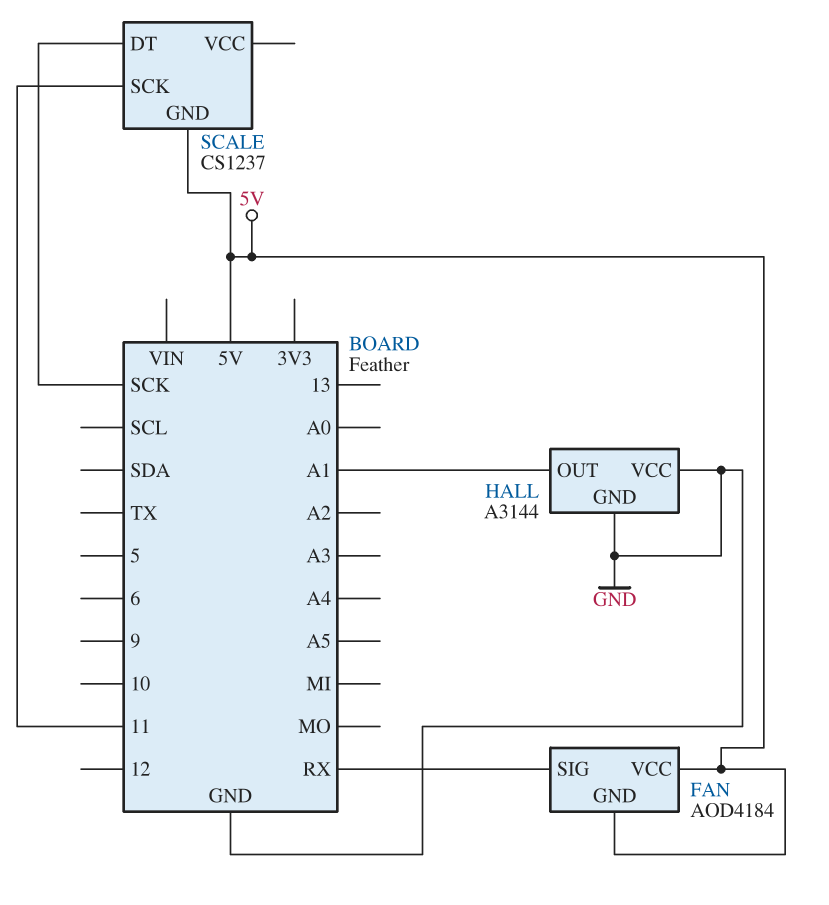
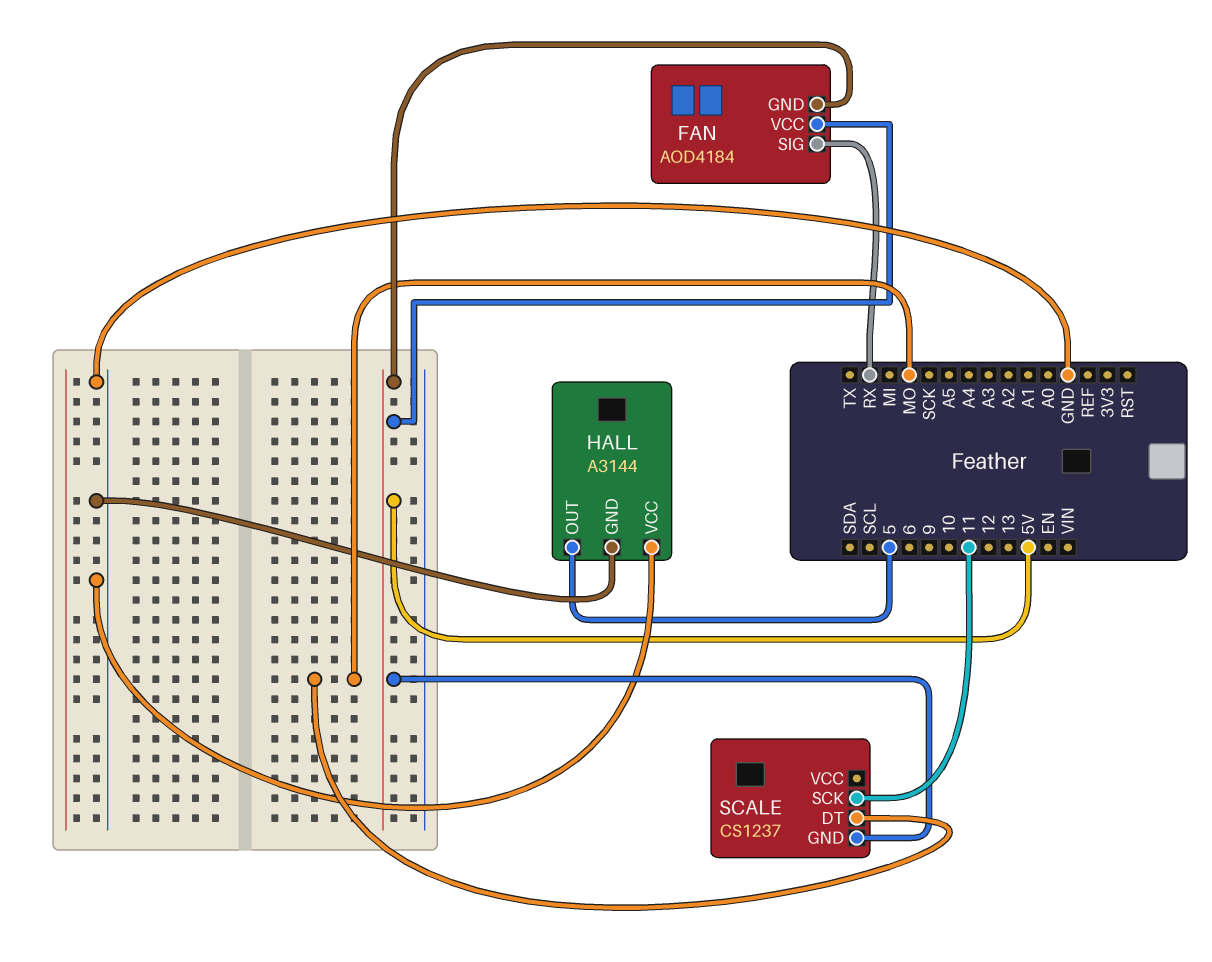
HALL pin OUT: A1 -> 5
SCALE pin DT: SCK -> MO

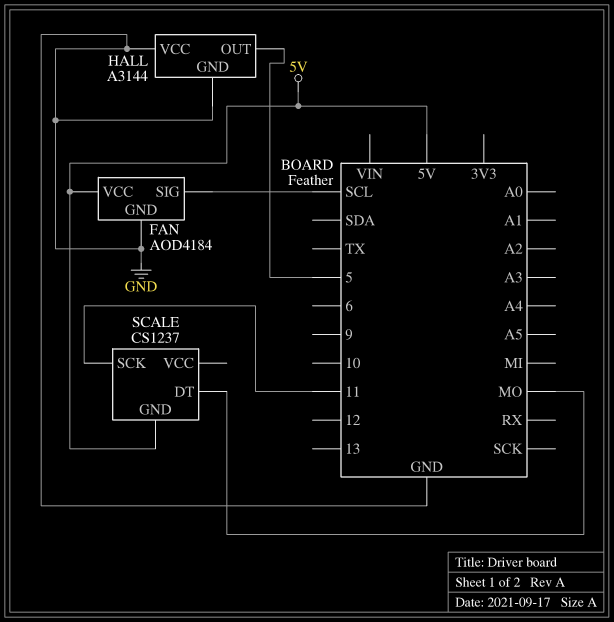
FAN pin GND: 5V -> GND
FAN pin SIG: RX -> SCL

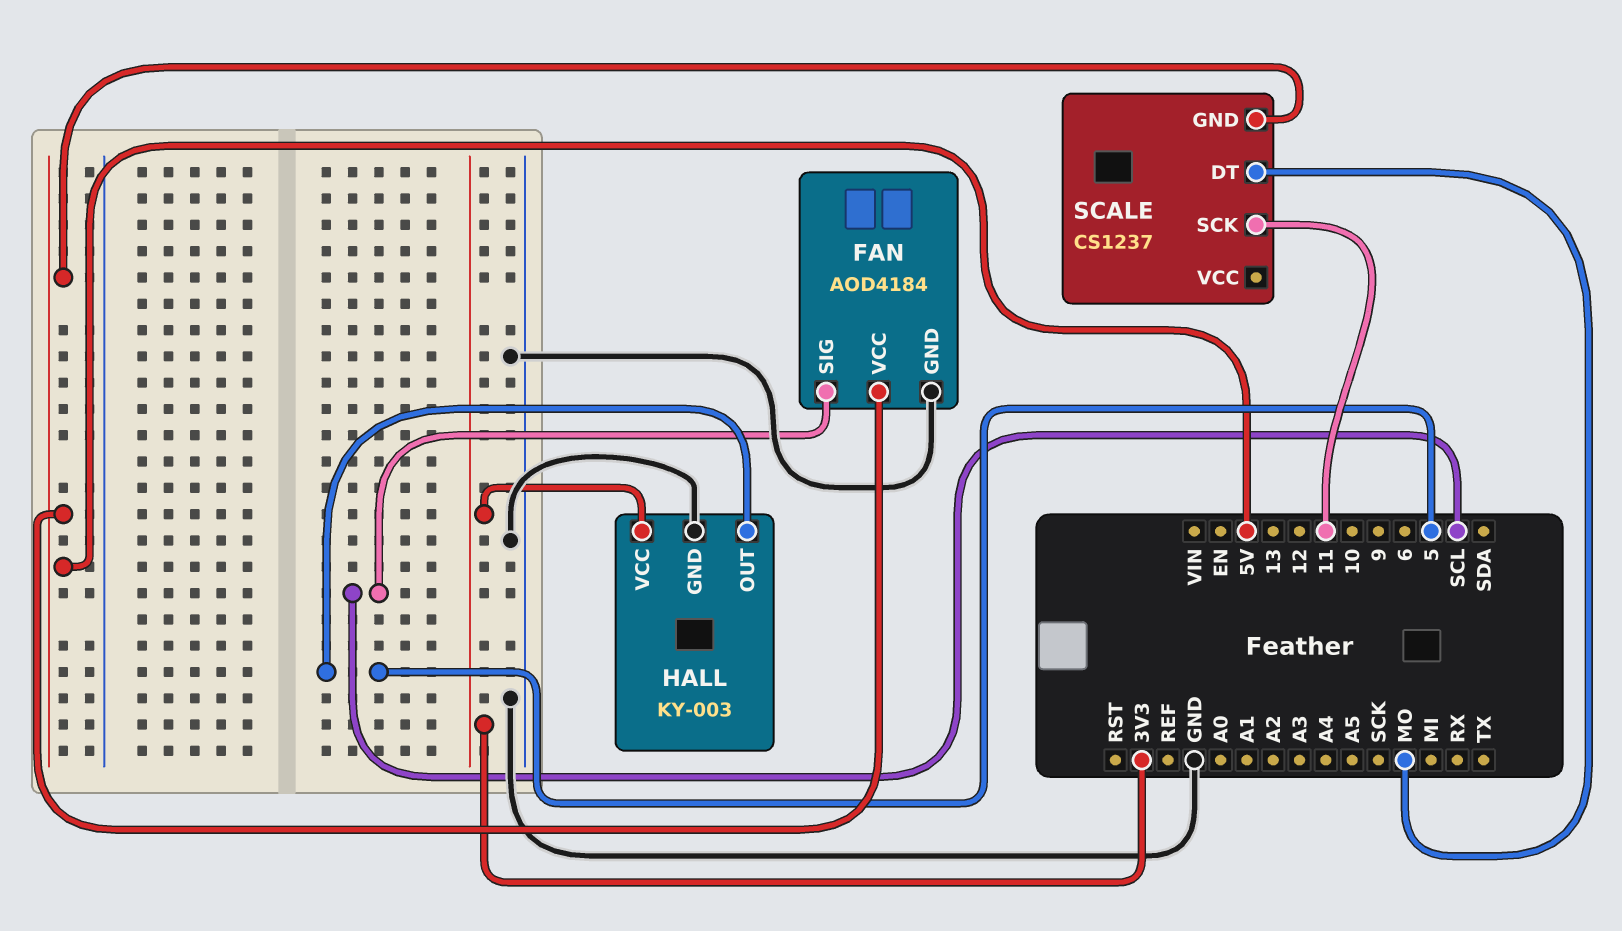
HALL: A3144 -> KY-003
HALL pin VCC: GND -> 3V3

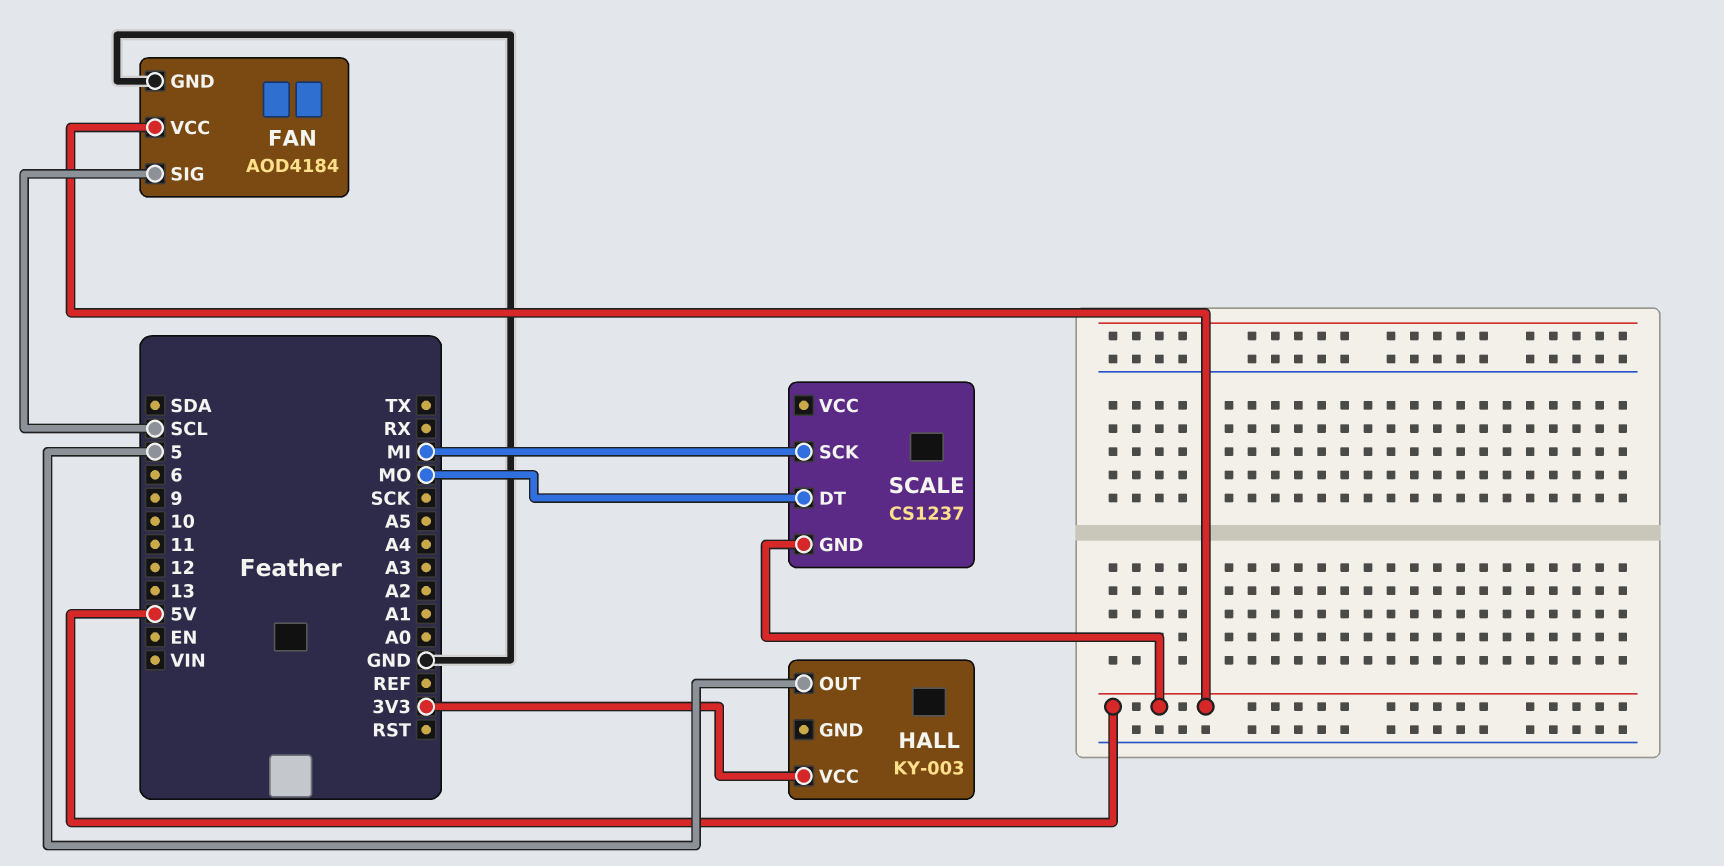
HALL pin GND: GND -> none
SCALE pin SCK: 11 -> MI

